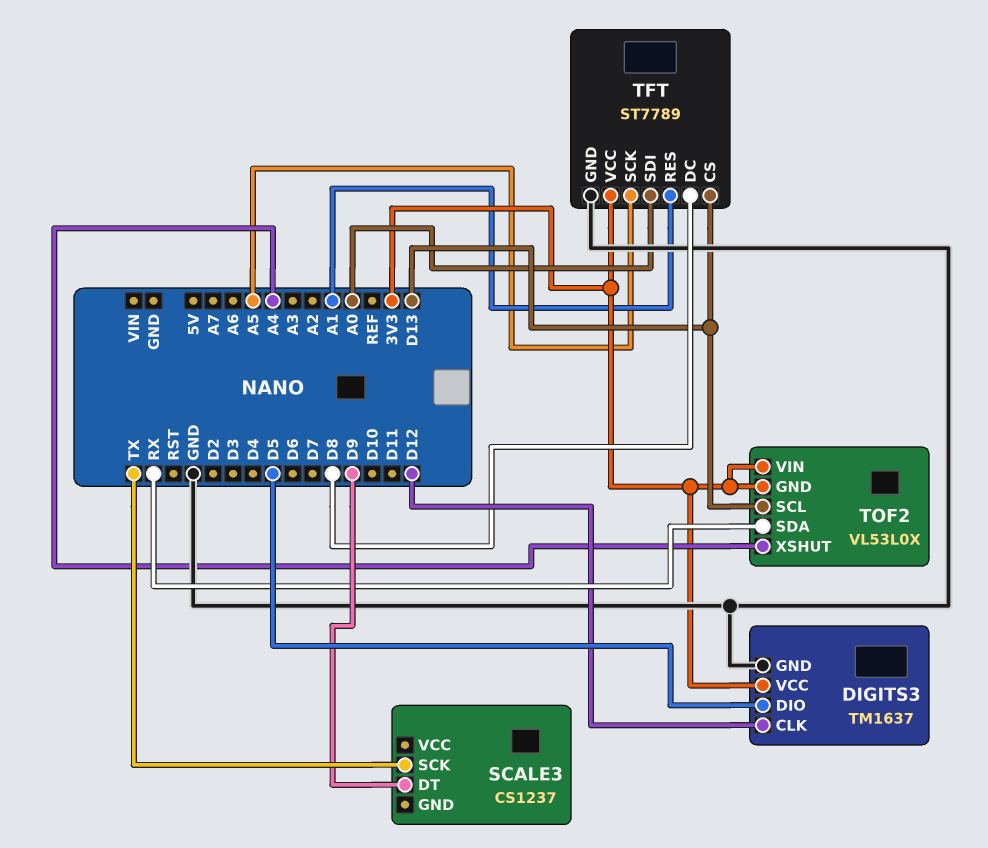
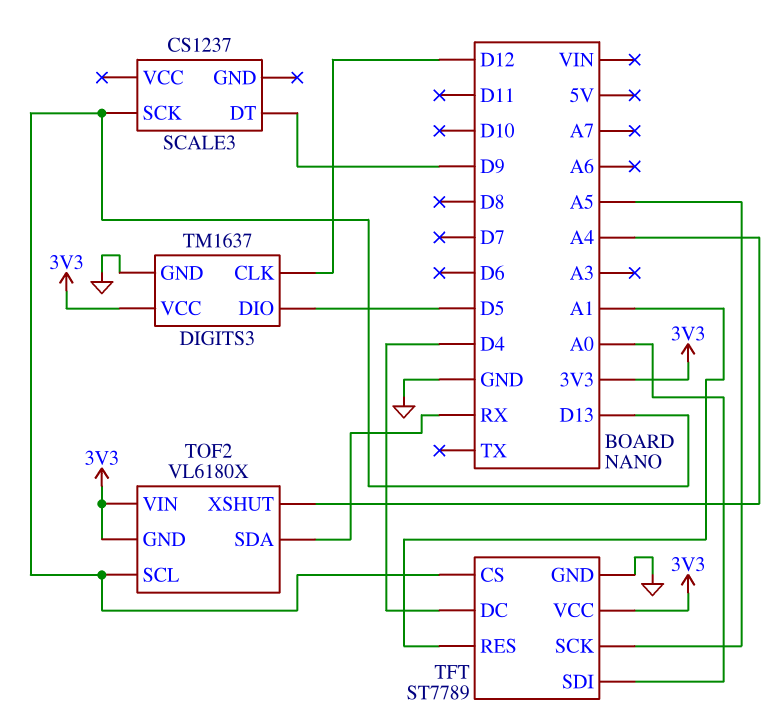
SCALE3 pin SCK: TX -> D13
TFT pin DC: D8 -> D4
TOF2: VL53L0X -> VL6180X

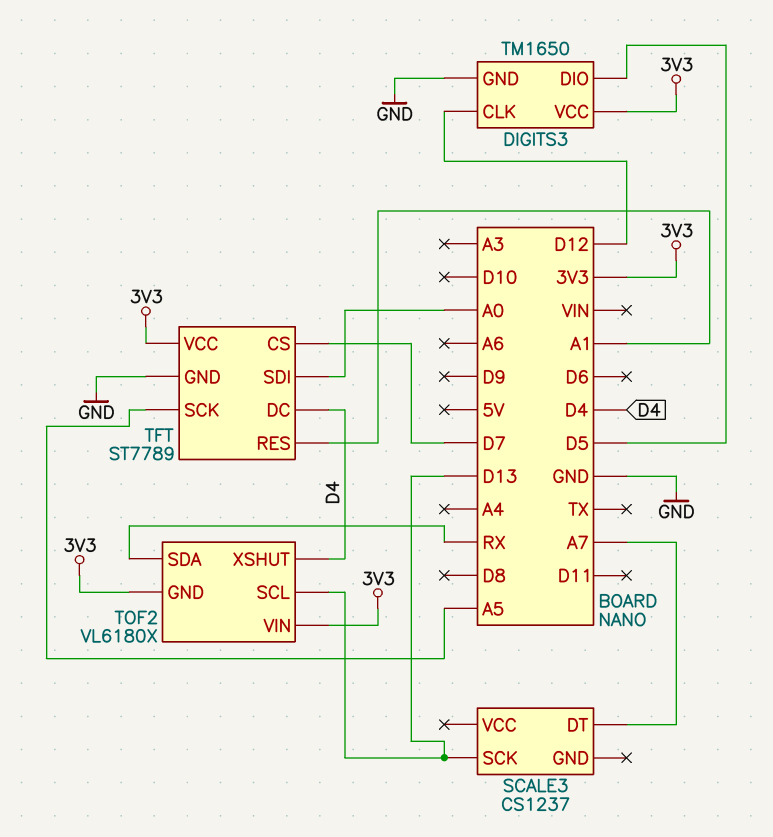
DIGITS3: TM1637 -> TM1650
SCALE3 pin DT: D9 -> A7
TFT pin CS: D13 -> D7
TOF2 pin XSHUT: A4 -> D4

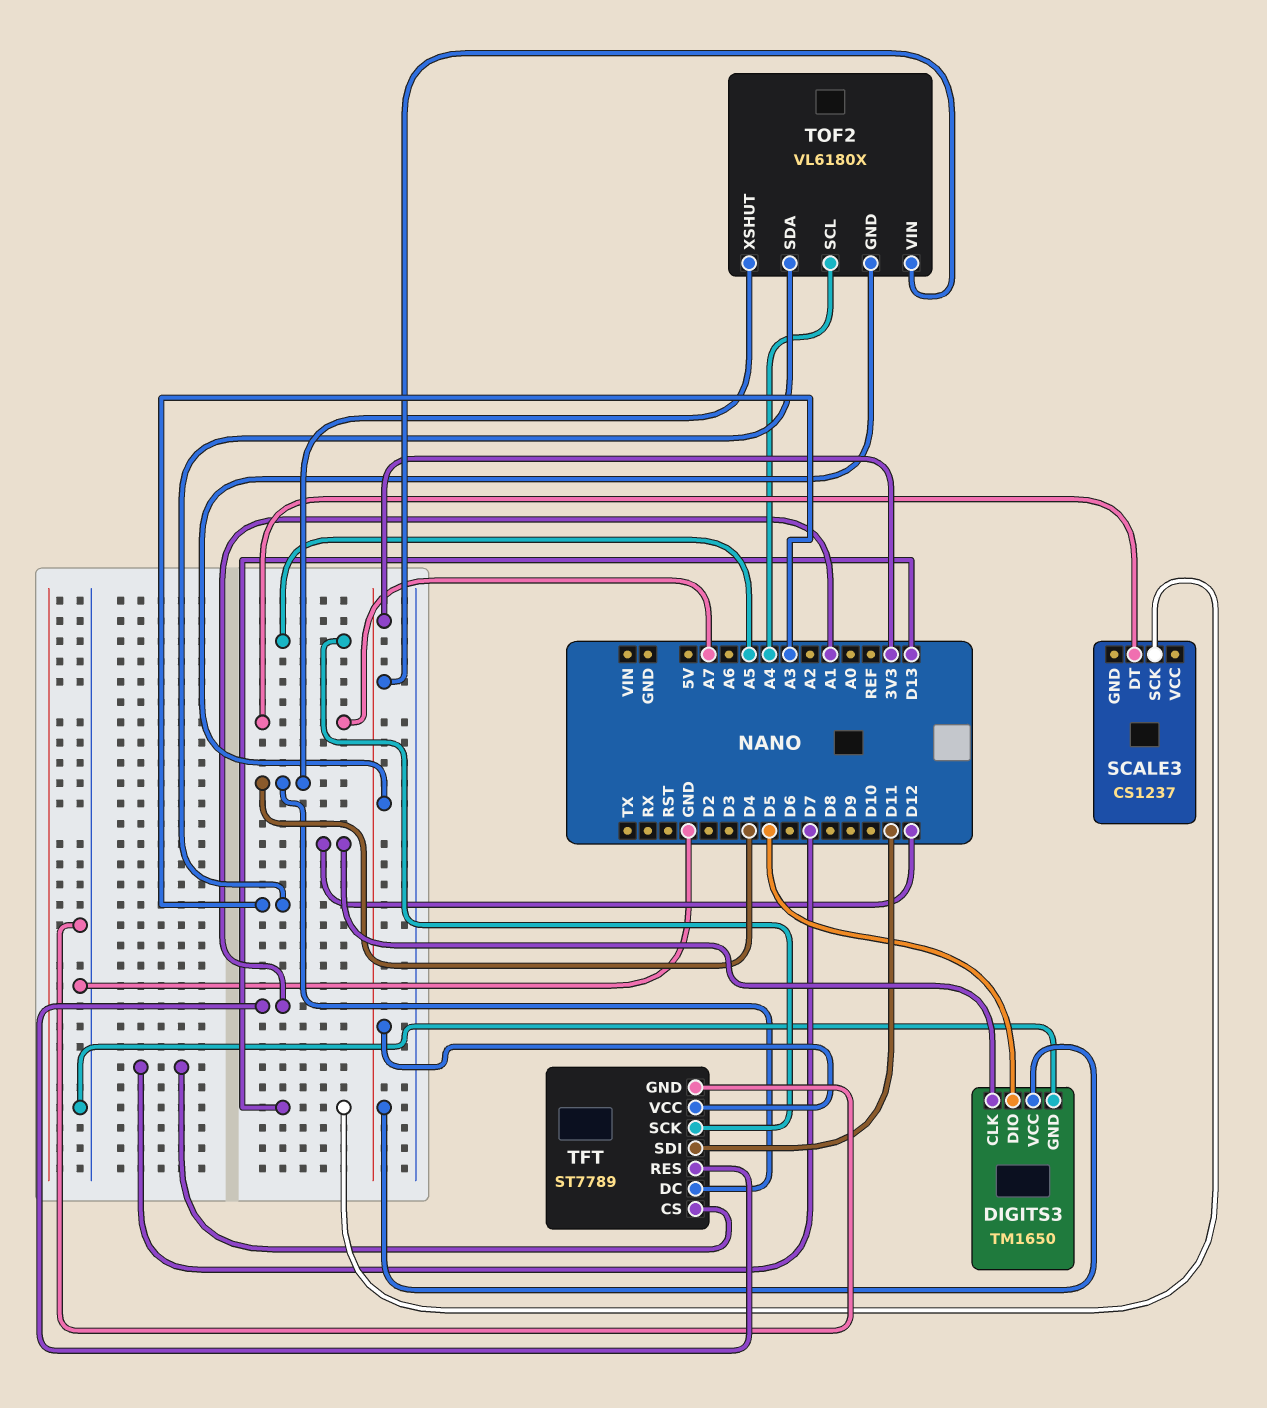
TFT pin SDI: A0 -> D11
TOF2 pin SCL: D13 -> A4
TOF2 pin SDA: RX -> A3

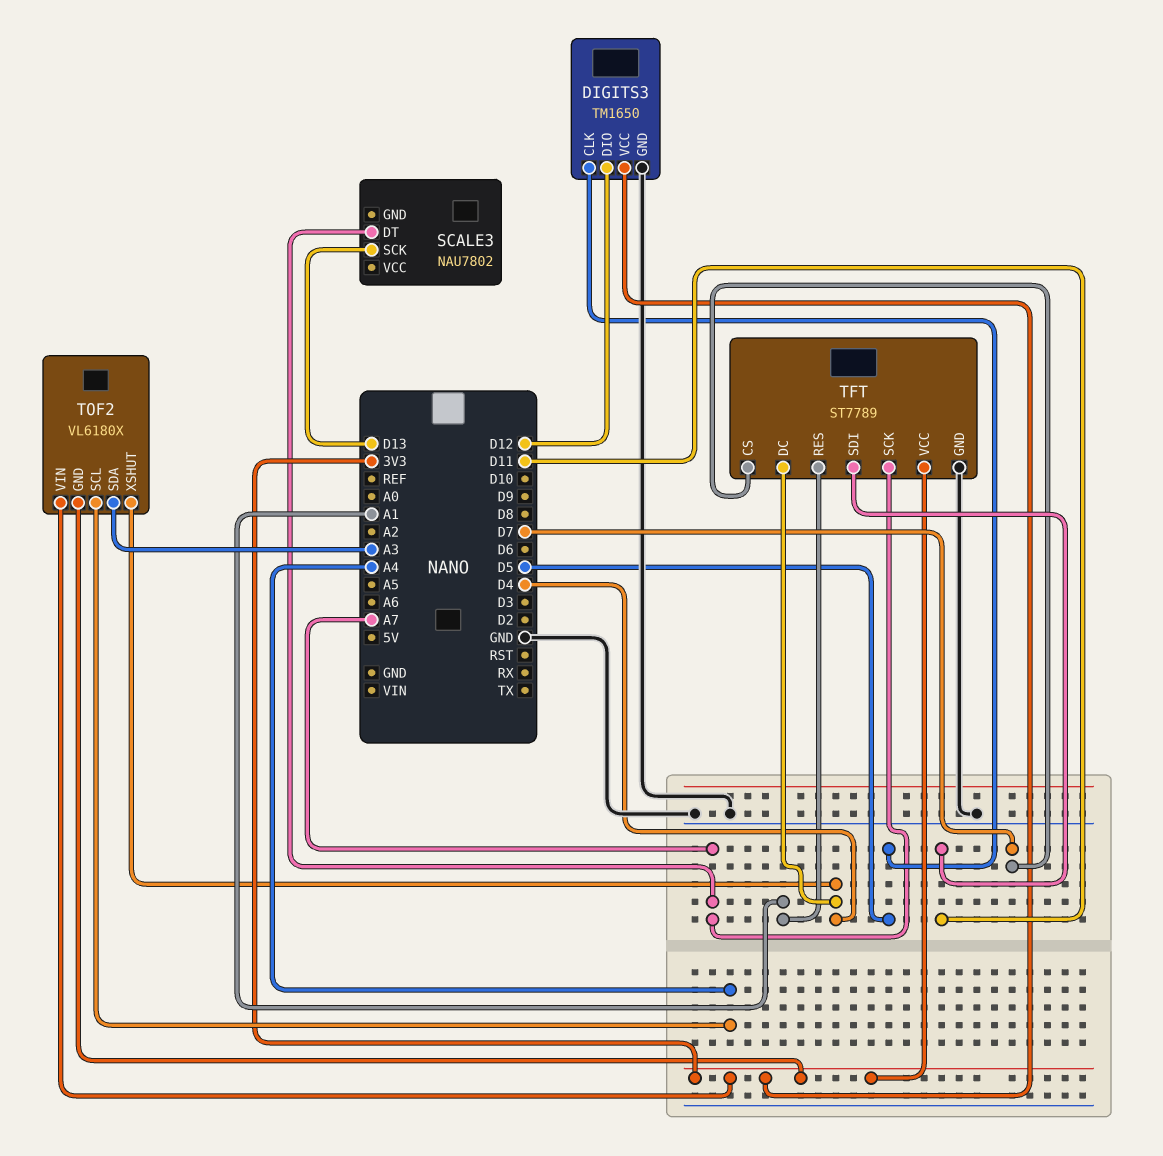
DIGITS3 pin CLK: D12 -> D5
DIGITS3 pin DIO: D5 -> D12
SCALE3: CS1237 -> NAU7802
TFT pin SCK: A5 -> A7

